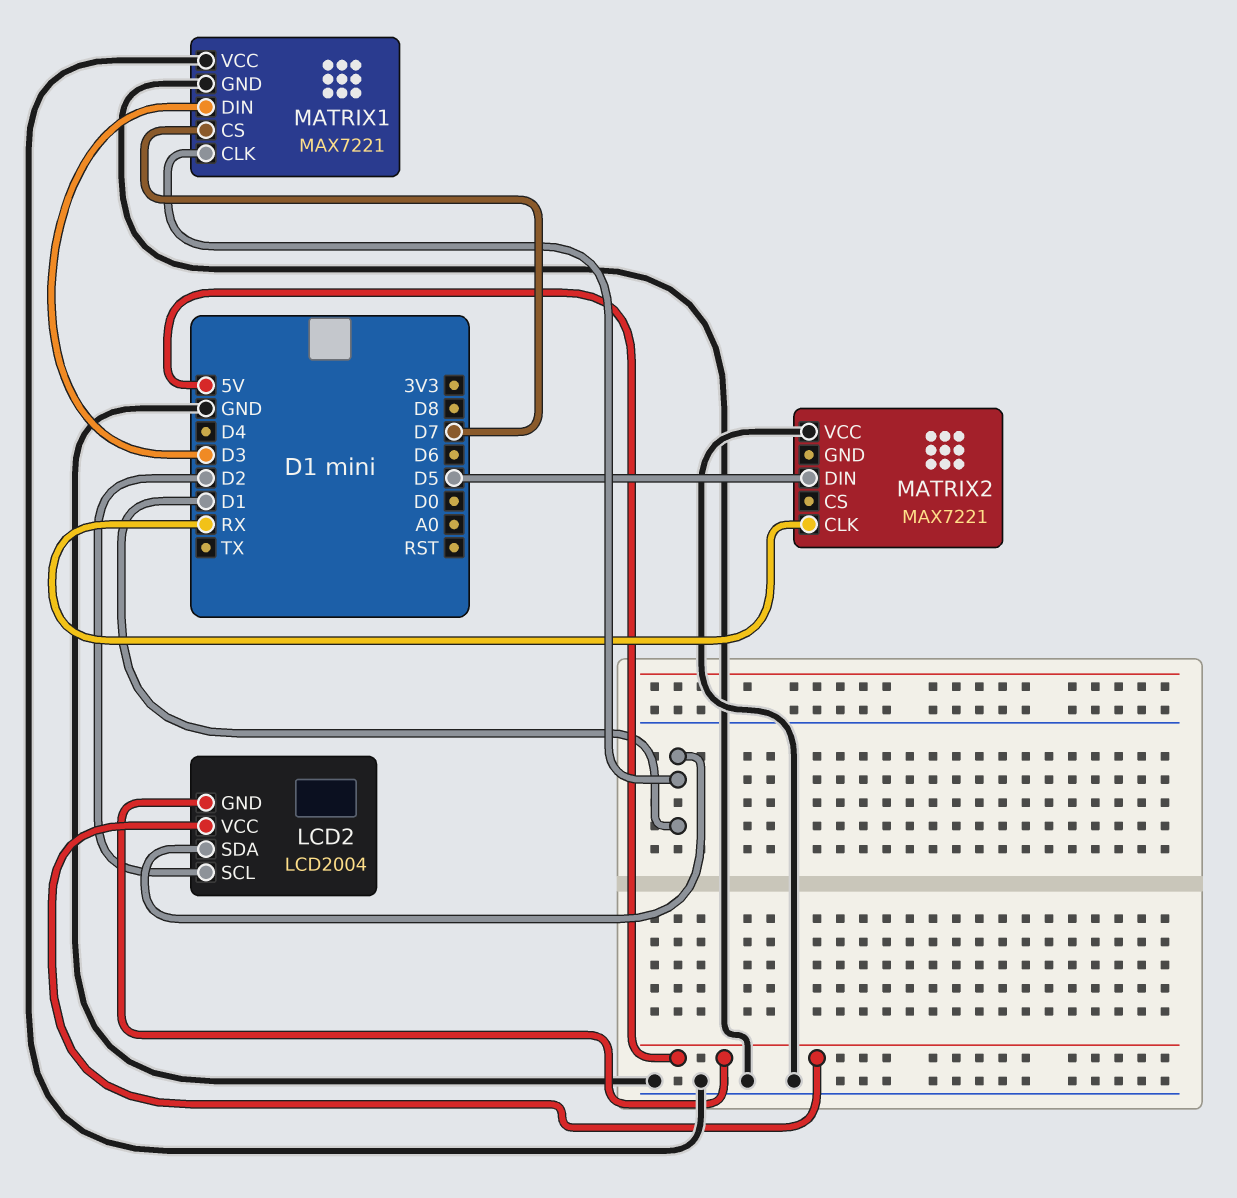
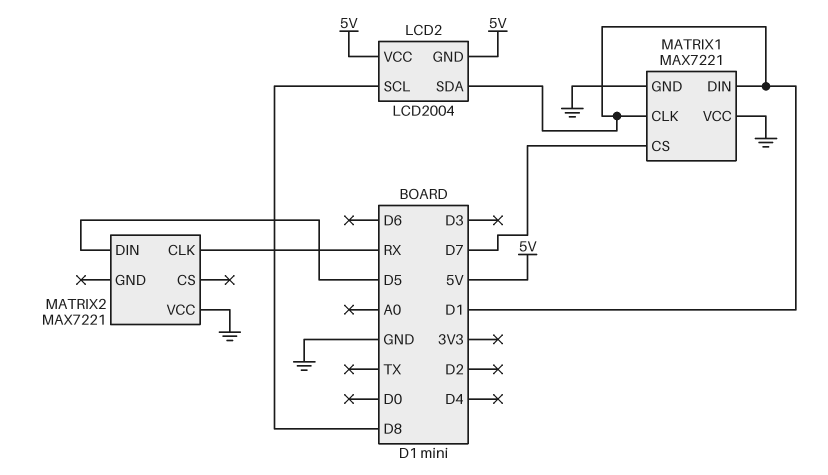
LCD2 pin SCL: D2 -> D8
MATRIX1 pin DIN: D3 -> D1

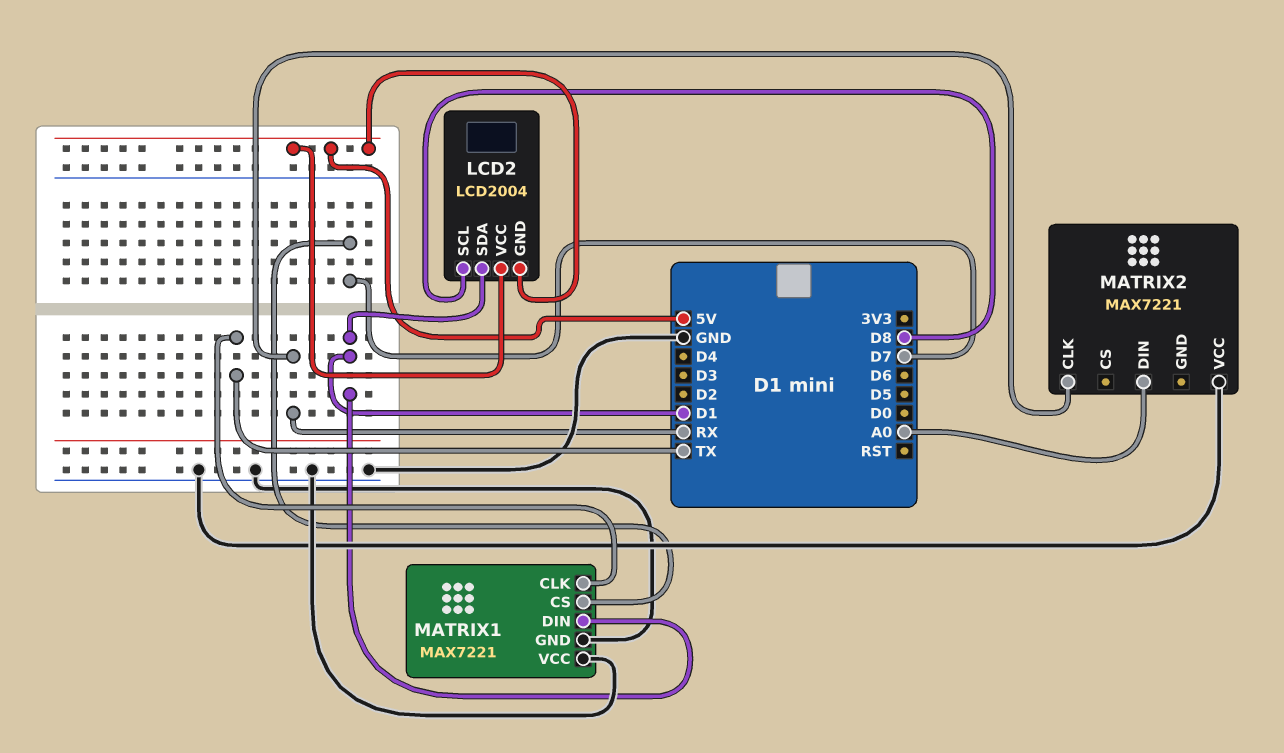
MATRIX1 pin CLK: D1 -> TX
MATRIX2 pin DIN: D5 -> A0

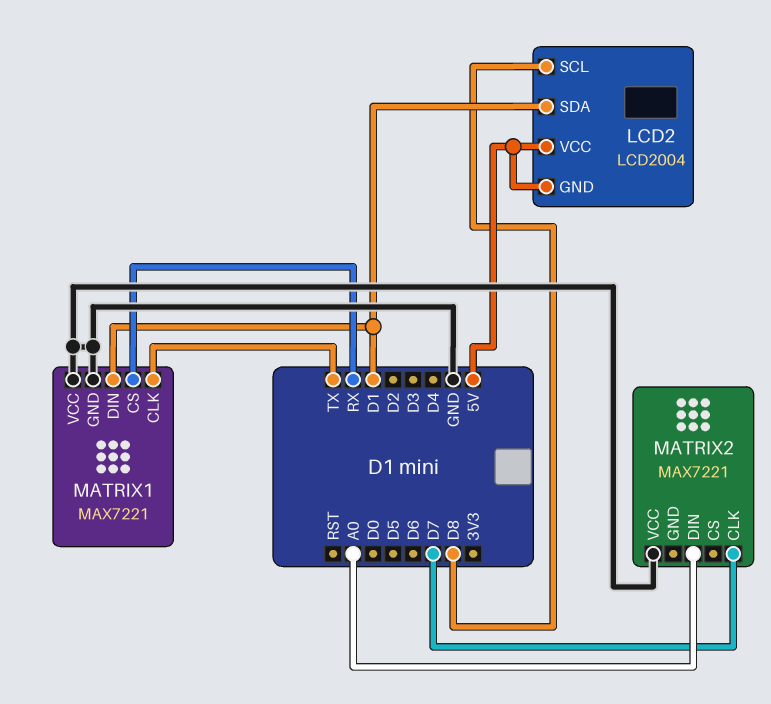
MATRIX1 pin CS: D7 -> RX
MATRIX2 pin CLK: RX -> D7

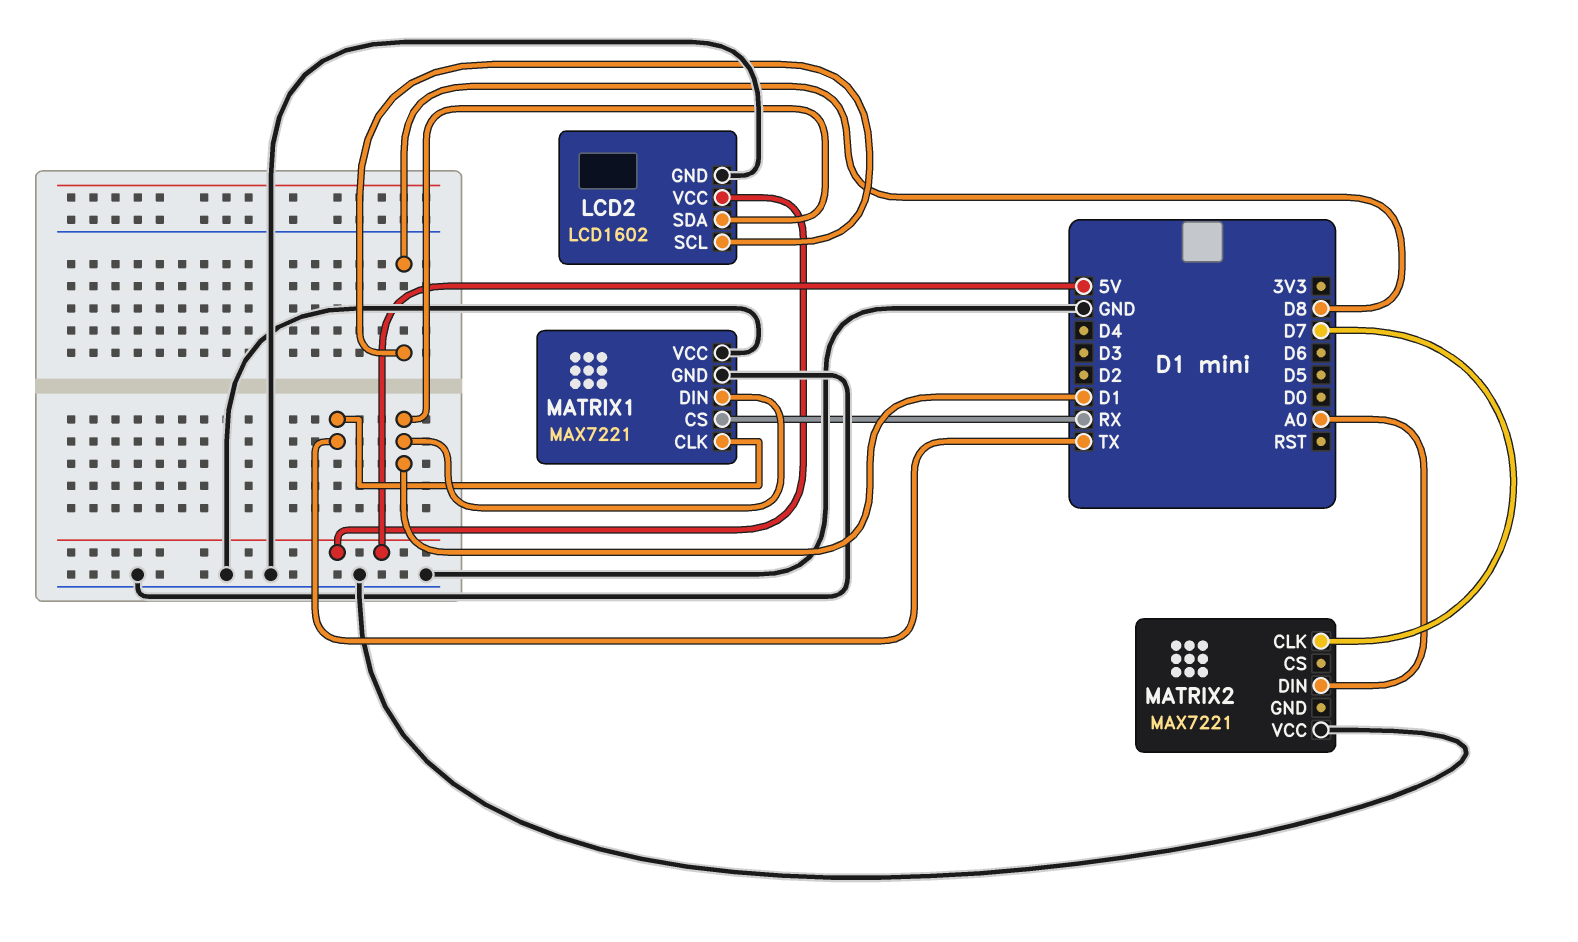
LCD2: LCD2004 -> LCD1602
LCD2 pin GND: 5V -> GND

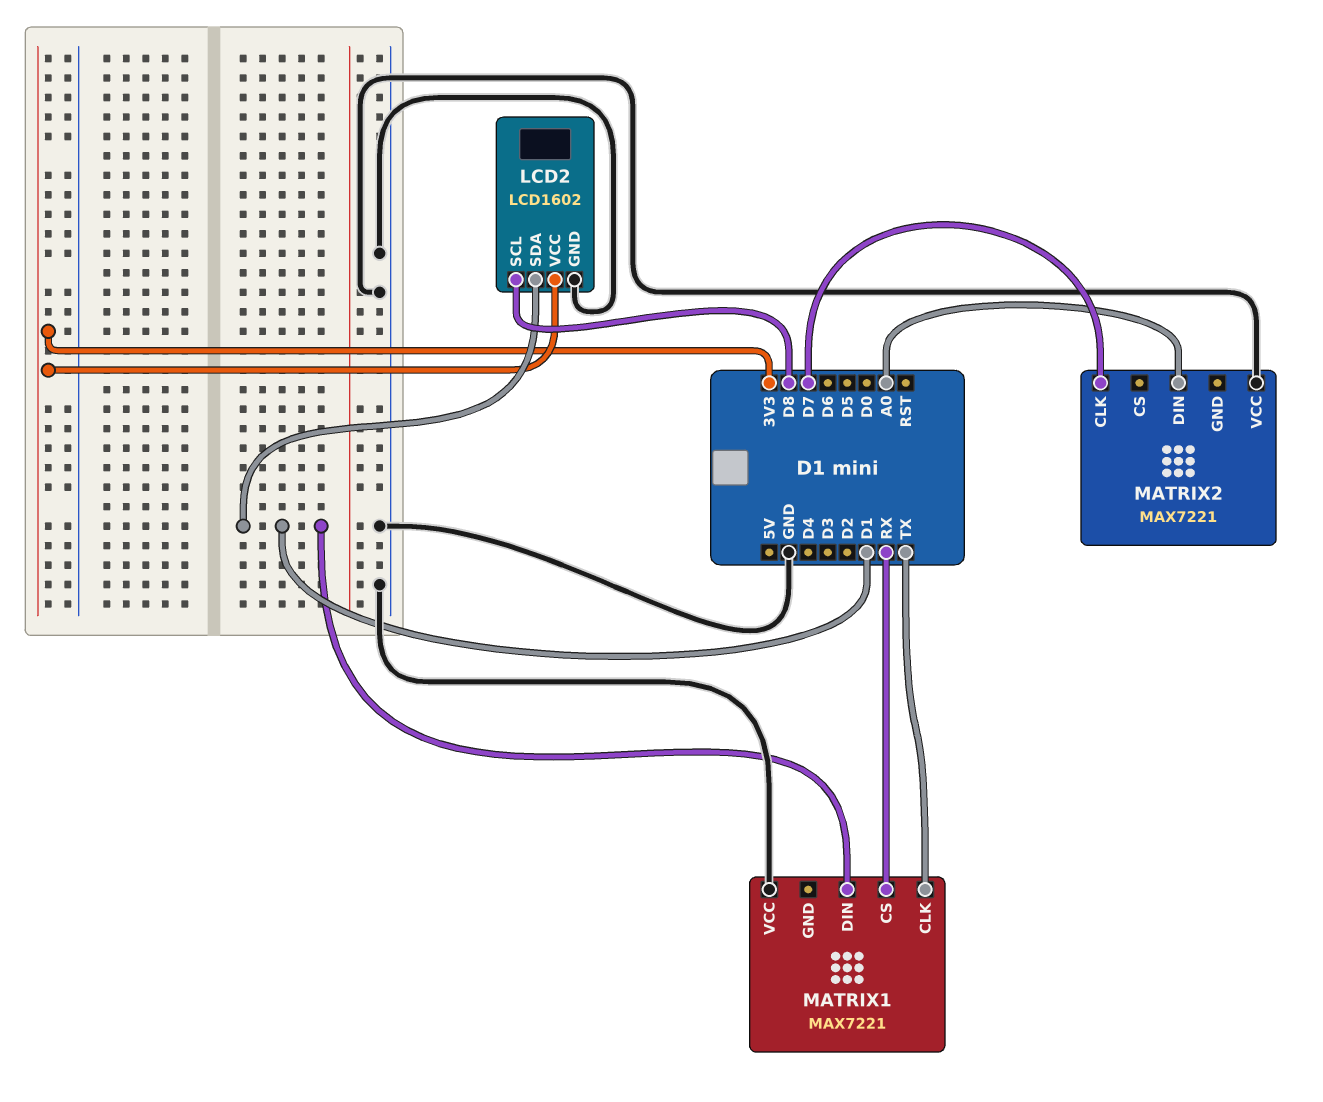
LCD2 pin VCC: 5V -> 3V3
MATRIX1 pin GND: GND -> none

